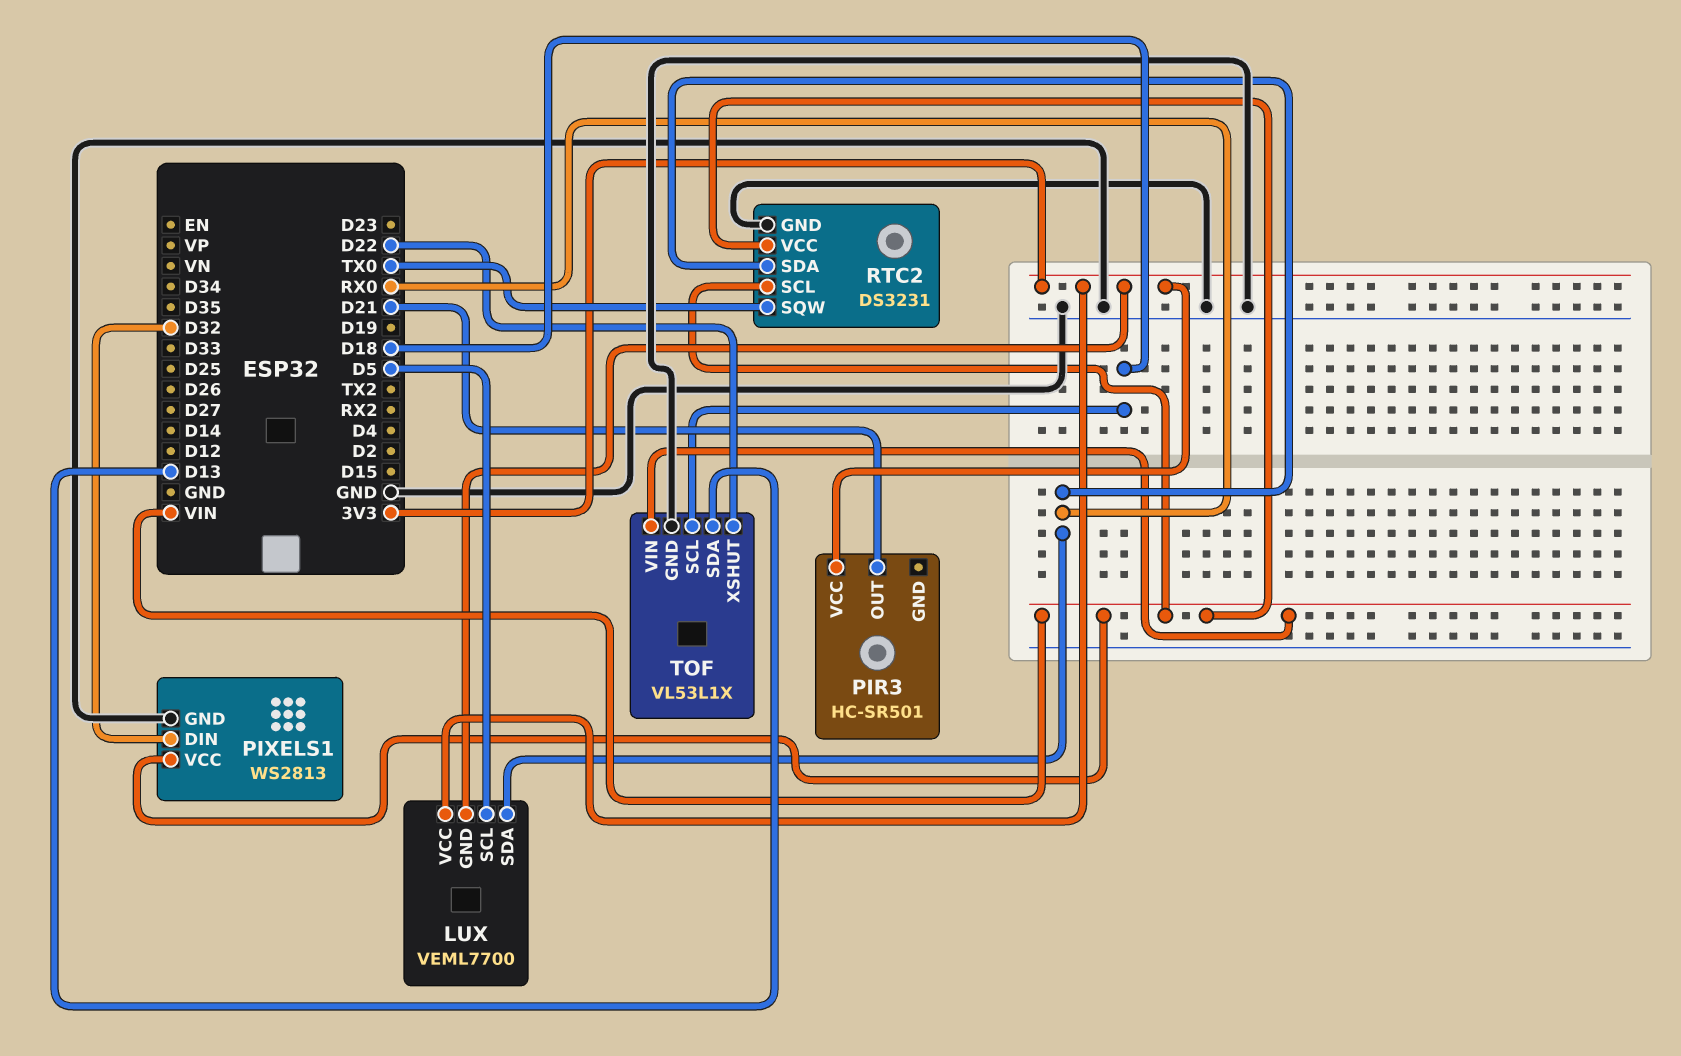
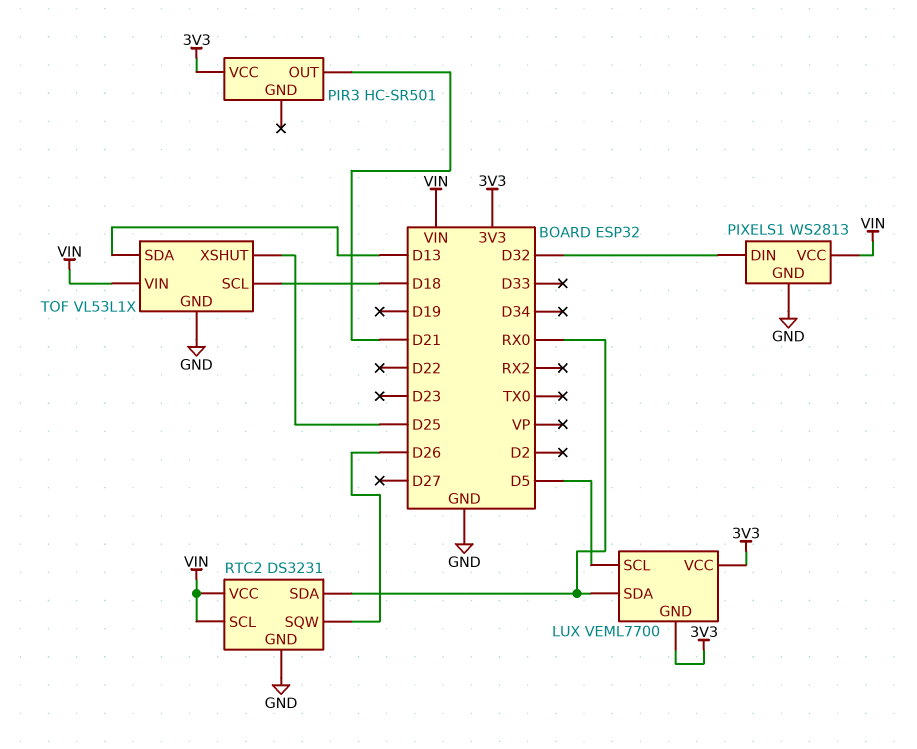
RTC2 pin SQW: TX0 -> D26
TOF pin XSHUT: D22 -> D25

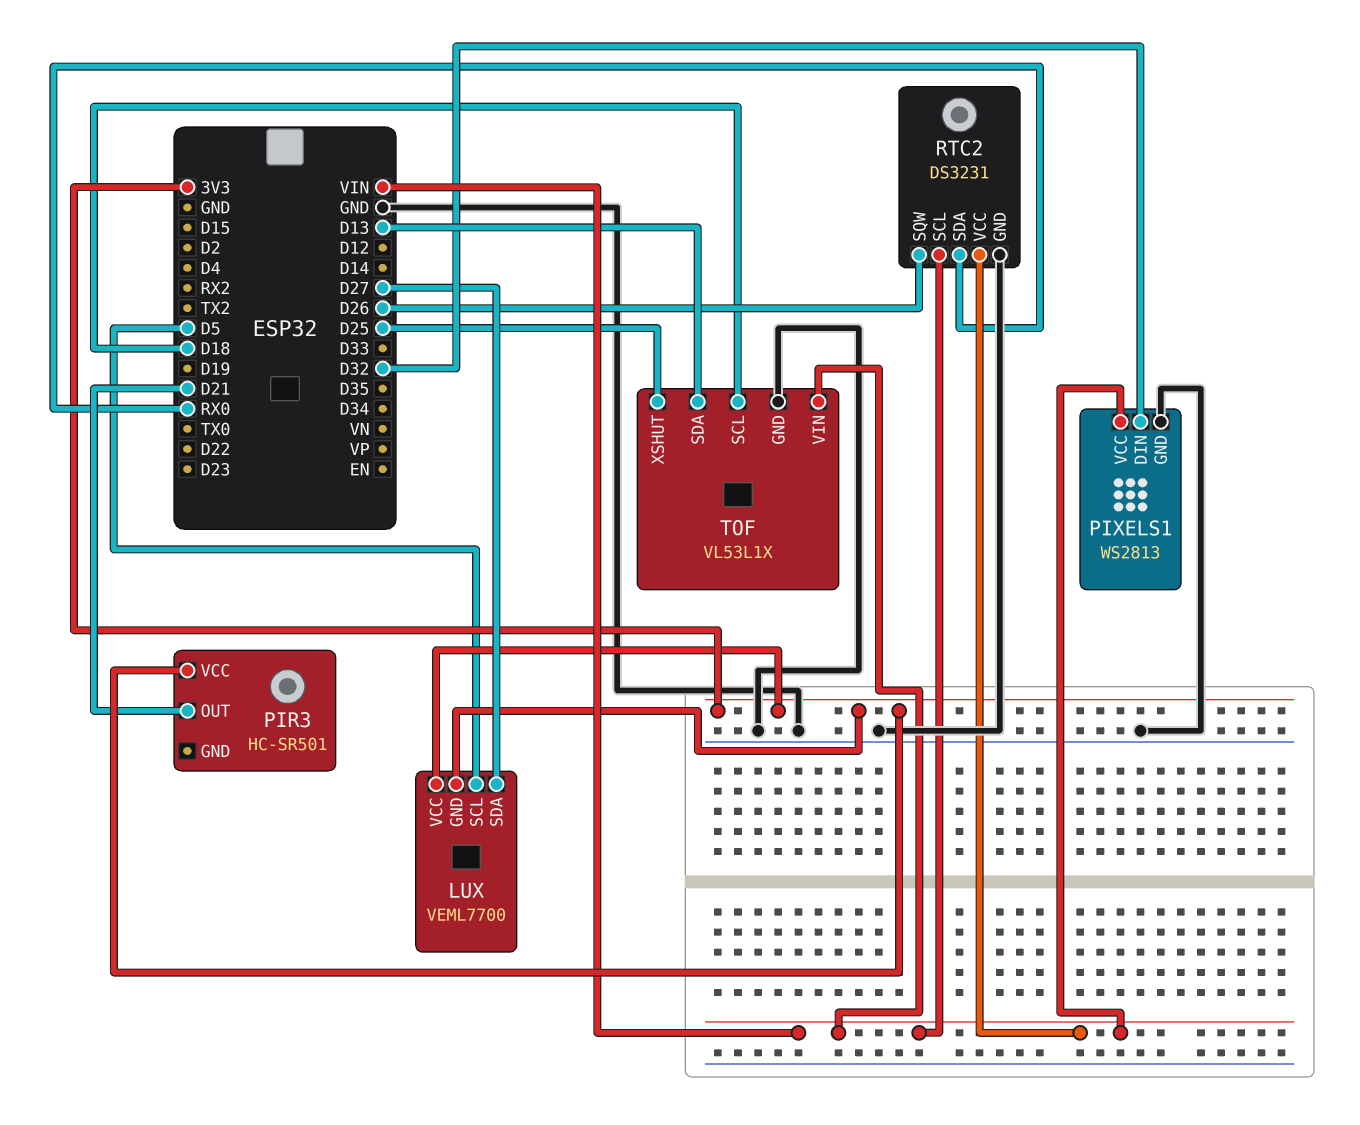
LUX pin SDA: RX0 -> D27

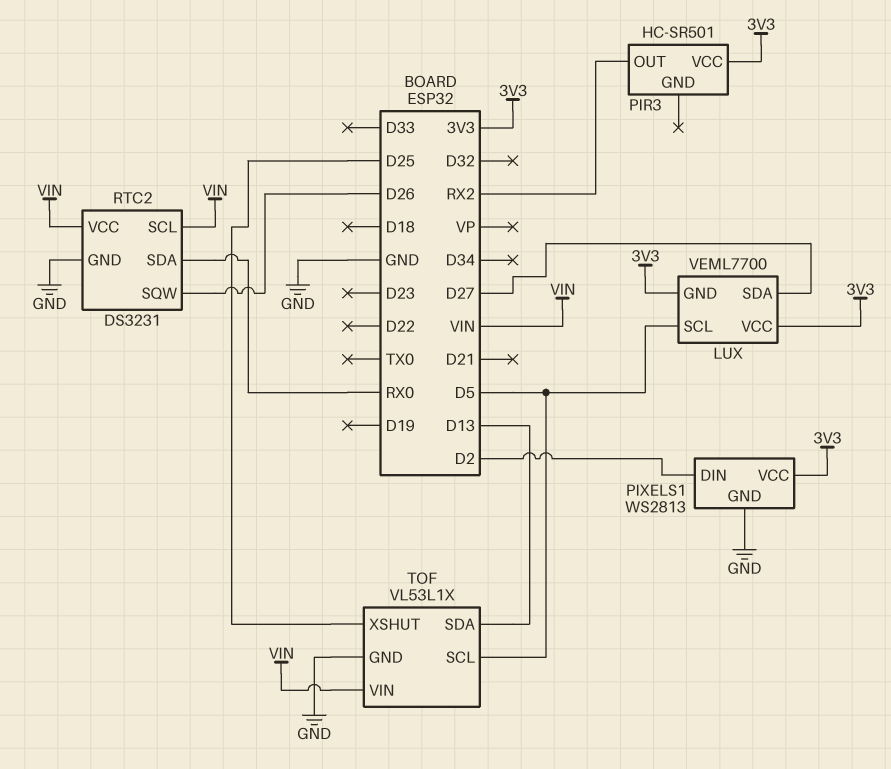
PIR3 pin OUT: D21 -> RX2
PIXELS1 pin DIN: D32 -> D2
PIXELS1 pin VCC: VIN -> 3V3
TOF pin SCL: D18 -> D5

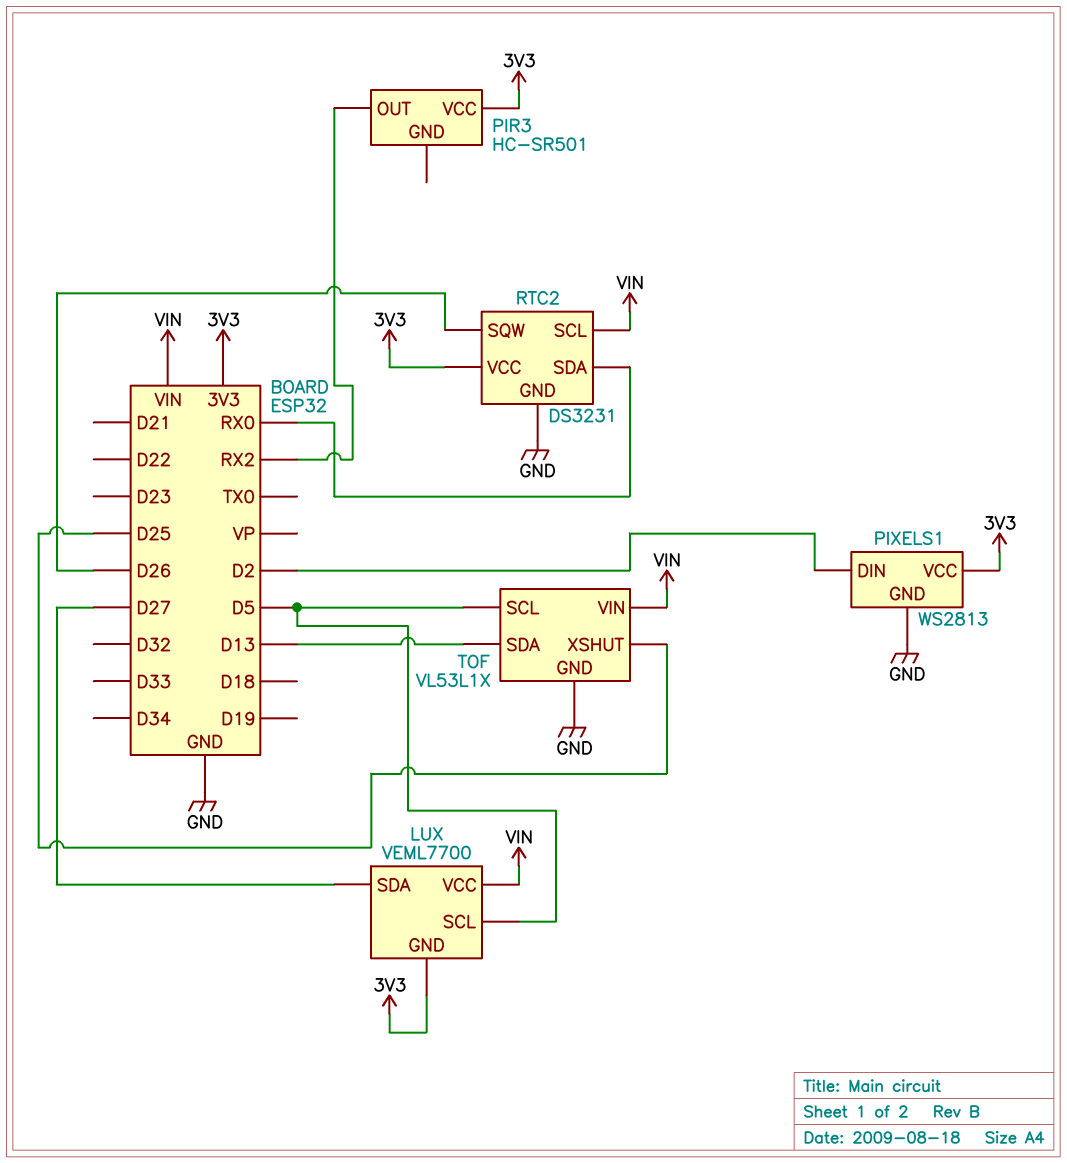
LUX pin VCC: 3V3 -> VIN
RTC2 pin VCC: VIN -> 3V3

